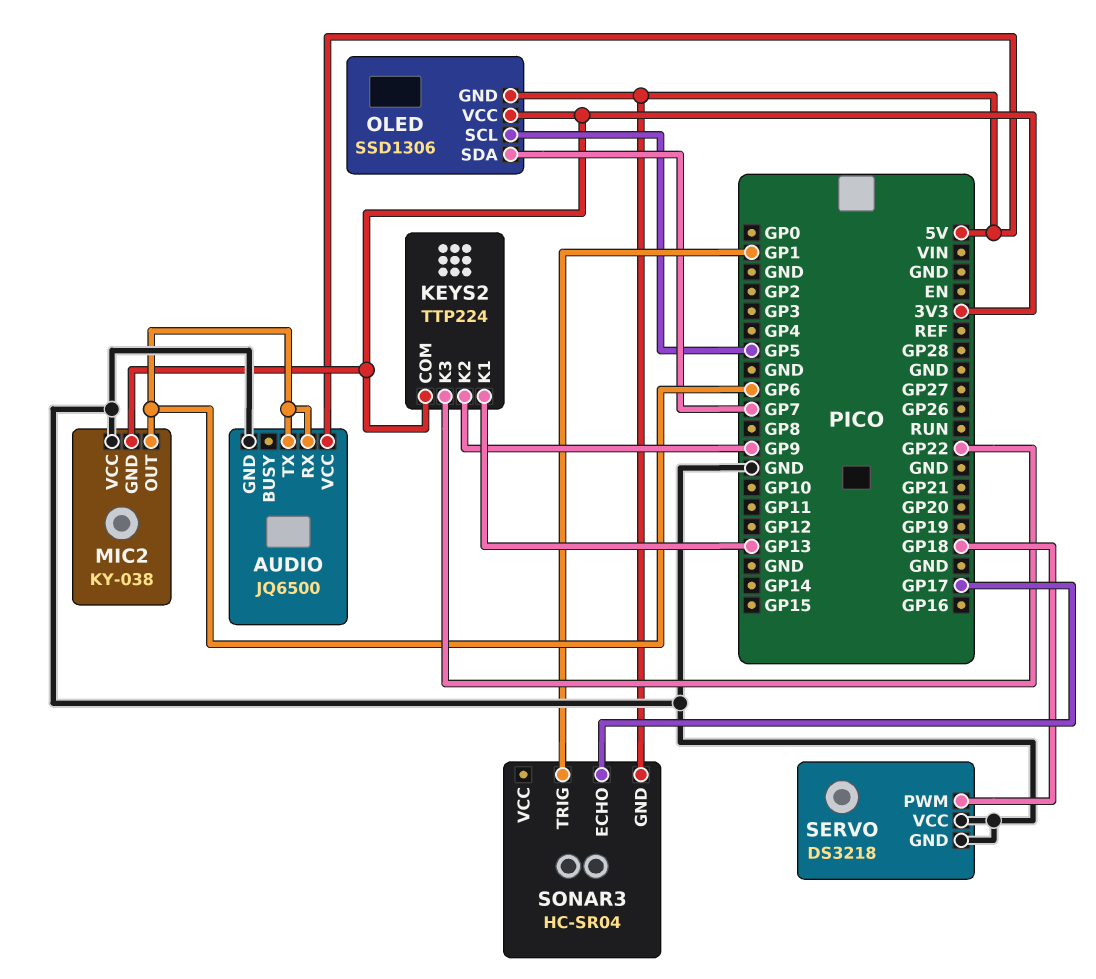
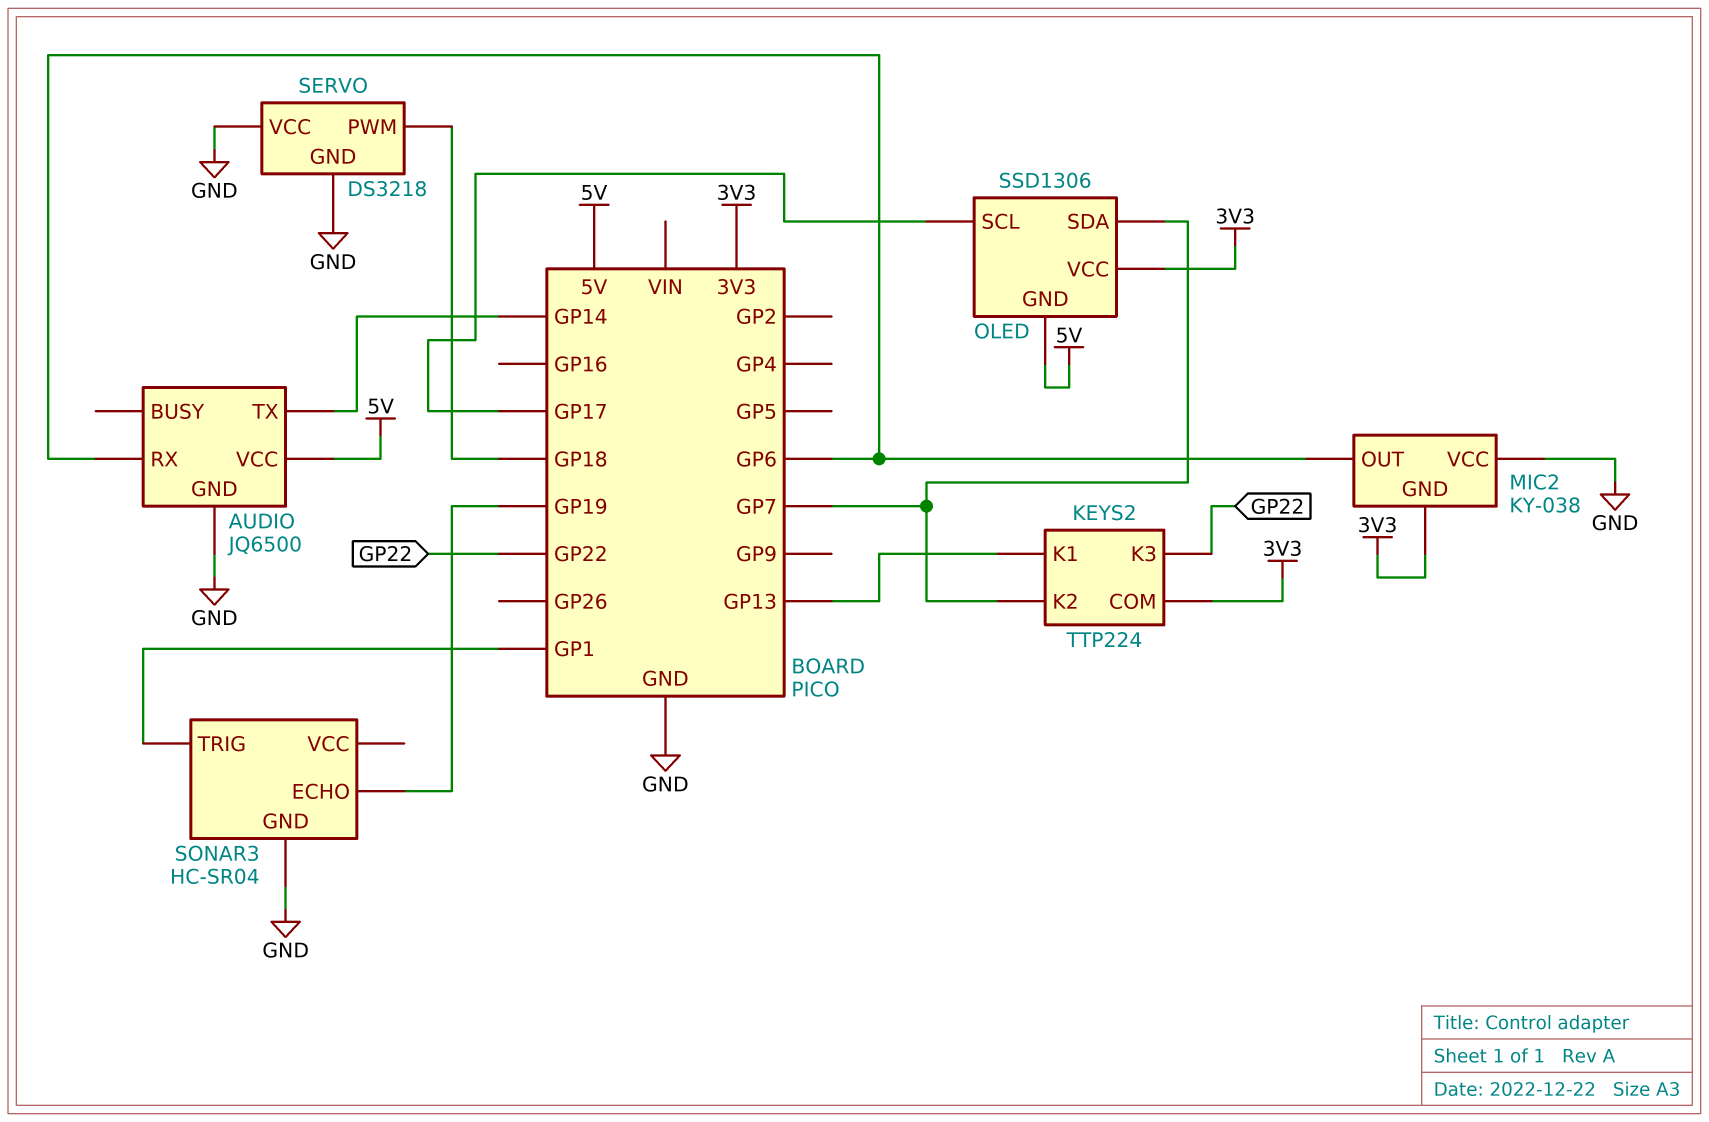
AUDIO pin TX: GP6 -> GP14
KEYS2 pin K2: GP9 -> GP7
OLED pin SCL: GP5 -> GP17
SONAR3 pin ECHO: GP17 -> GP19
SONAR3 pin GND: 5V -> GND

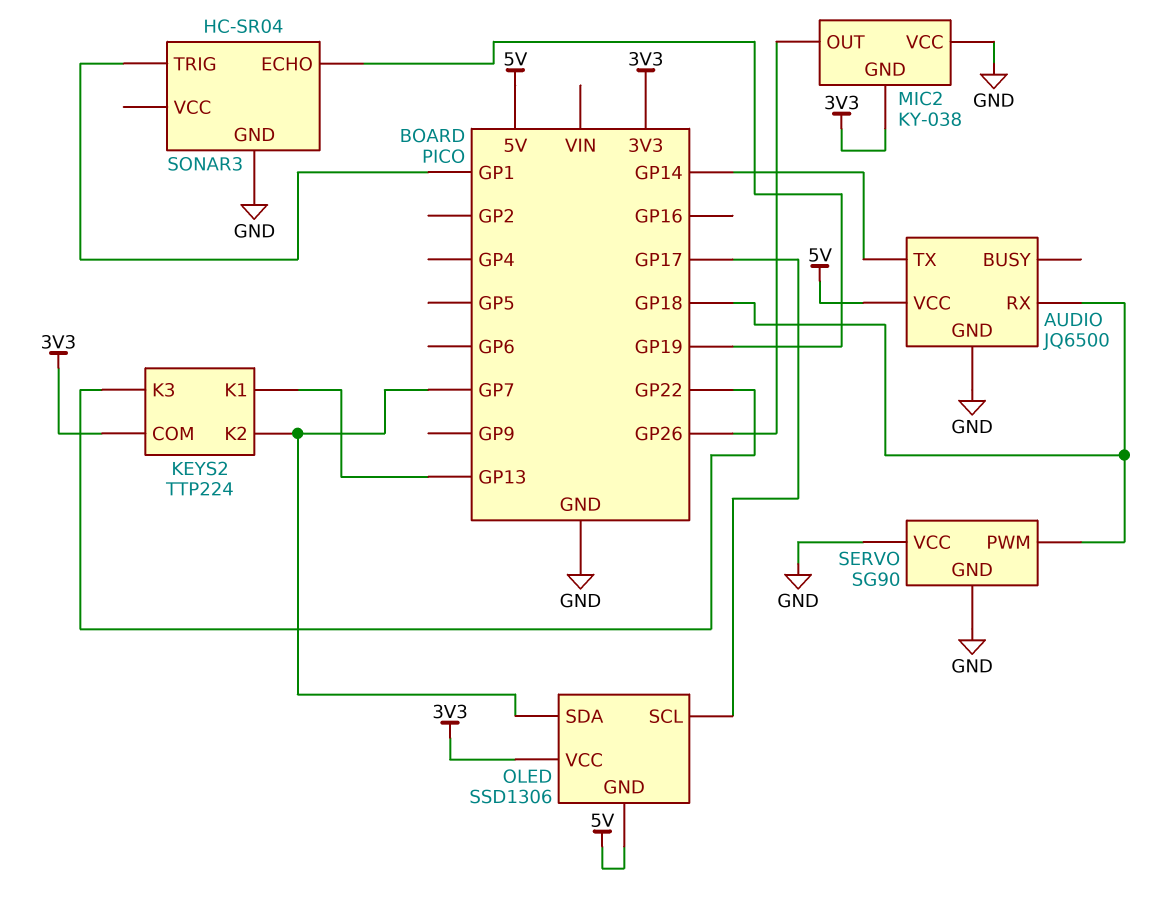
AUDIO pin RX: GP6 -> GP18
MIC2 pin OUT: GP6 -> GP26
SERVO: DS3218 -> SG90

